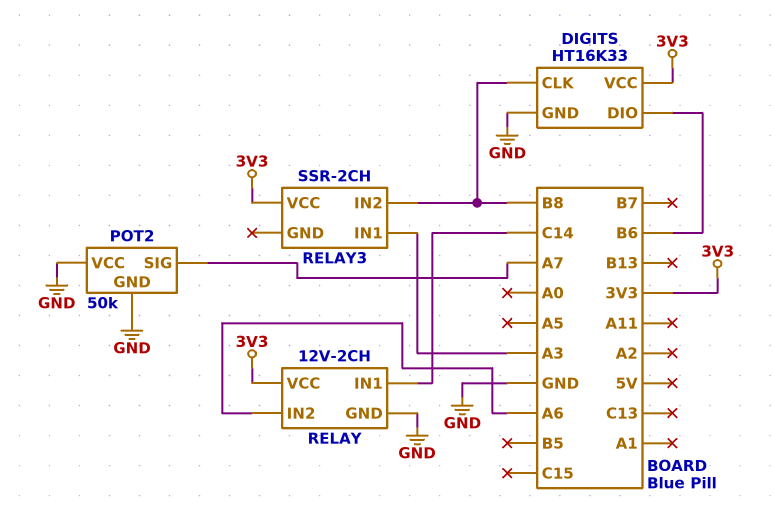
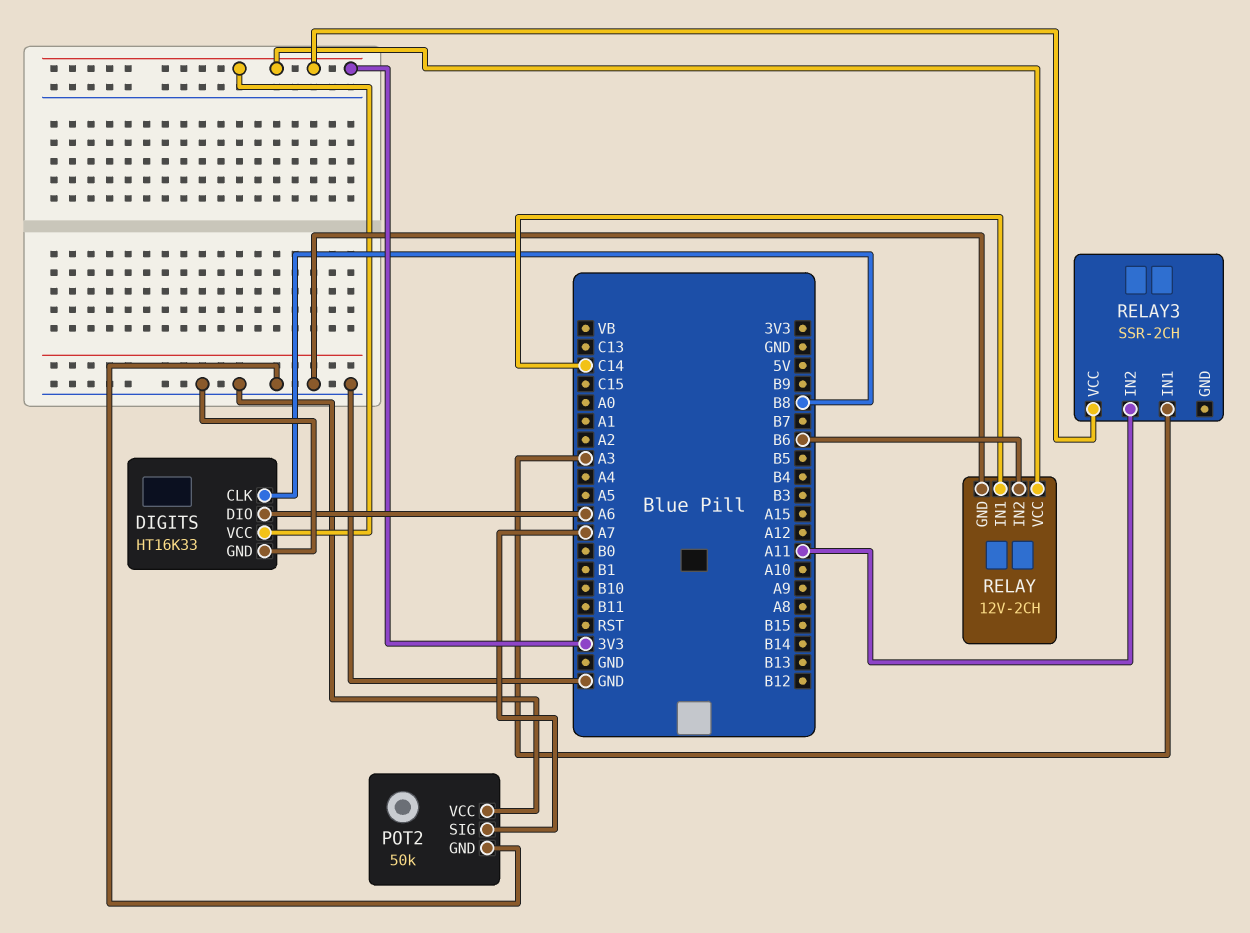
DIGITS pin DIO: B6 -> A6
RELAY pin IN2: A6 -> B6
RELAY3 pin IN2: B8 -> A11

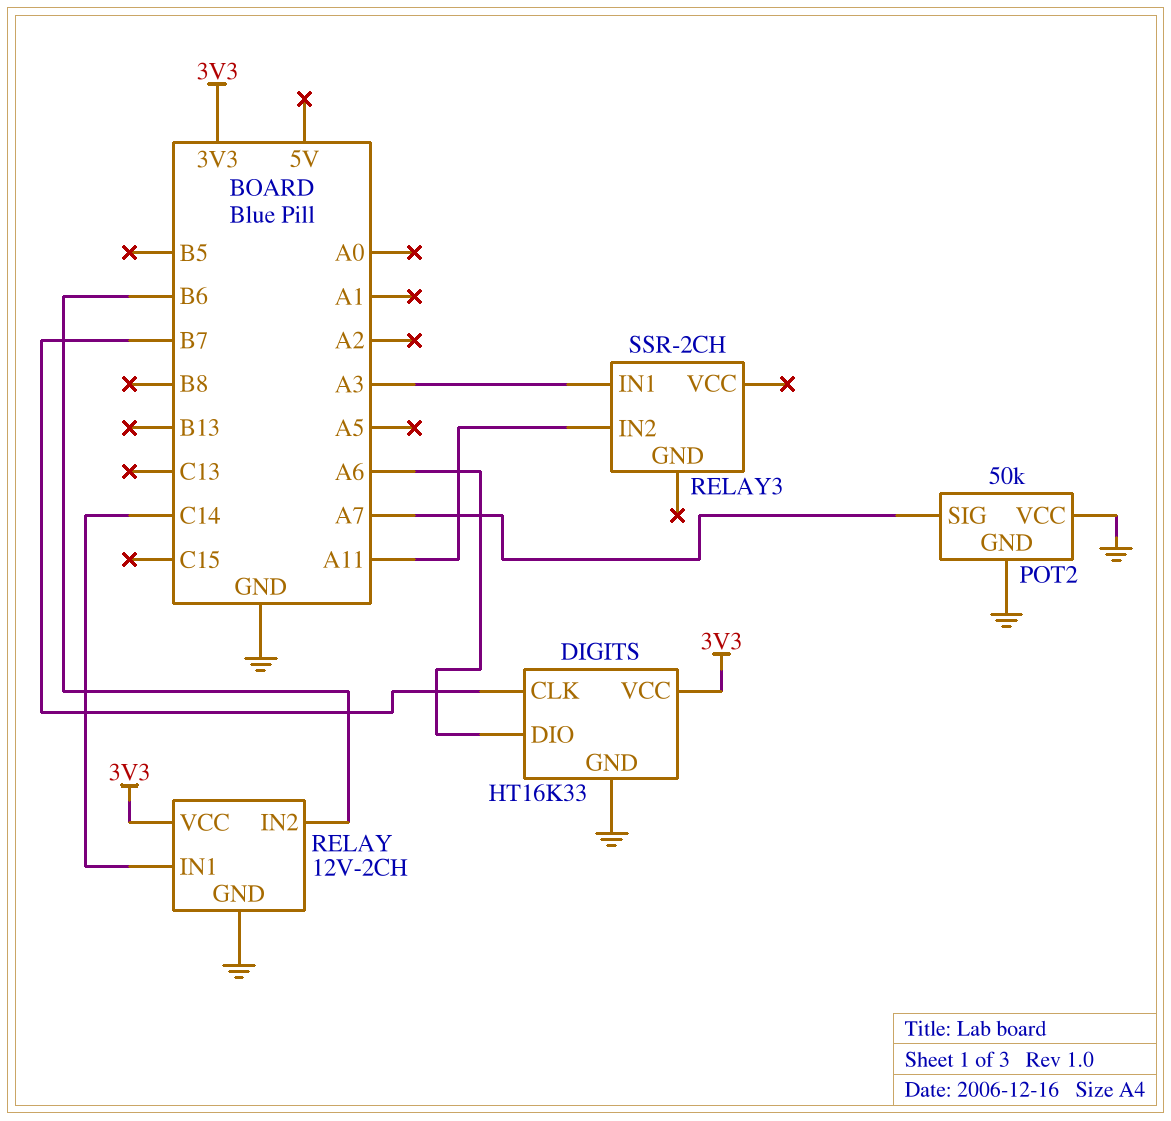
DIGITS pin CLK: B8 -> B7
RELAY3 pin VCC: 3V3 -> none

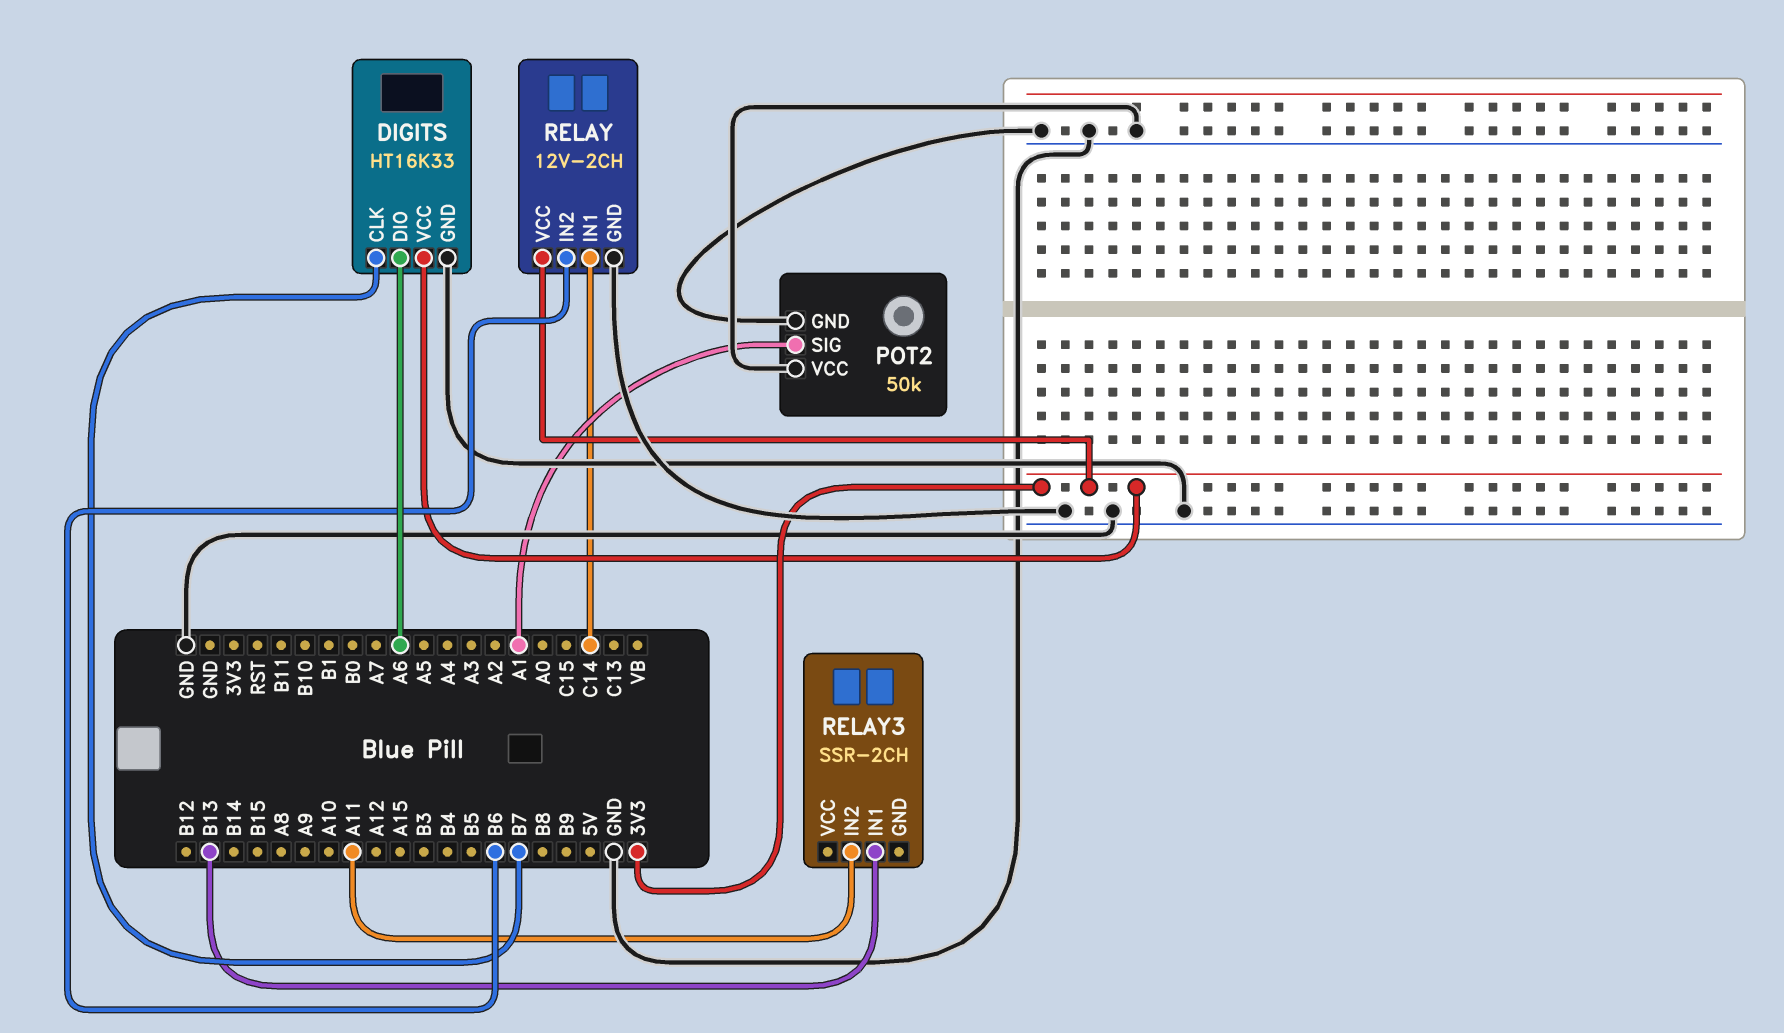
POT2 pin SIG: A7 -> A1
RELAY3 pin IN1: A3 -> B13

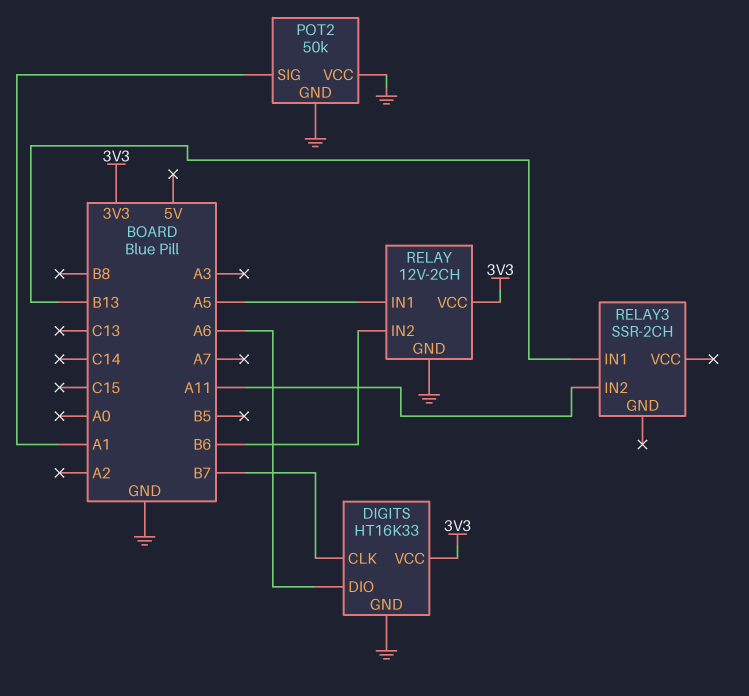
RELAY pin IN1: C14 -> A5

